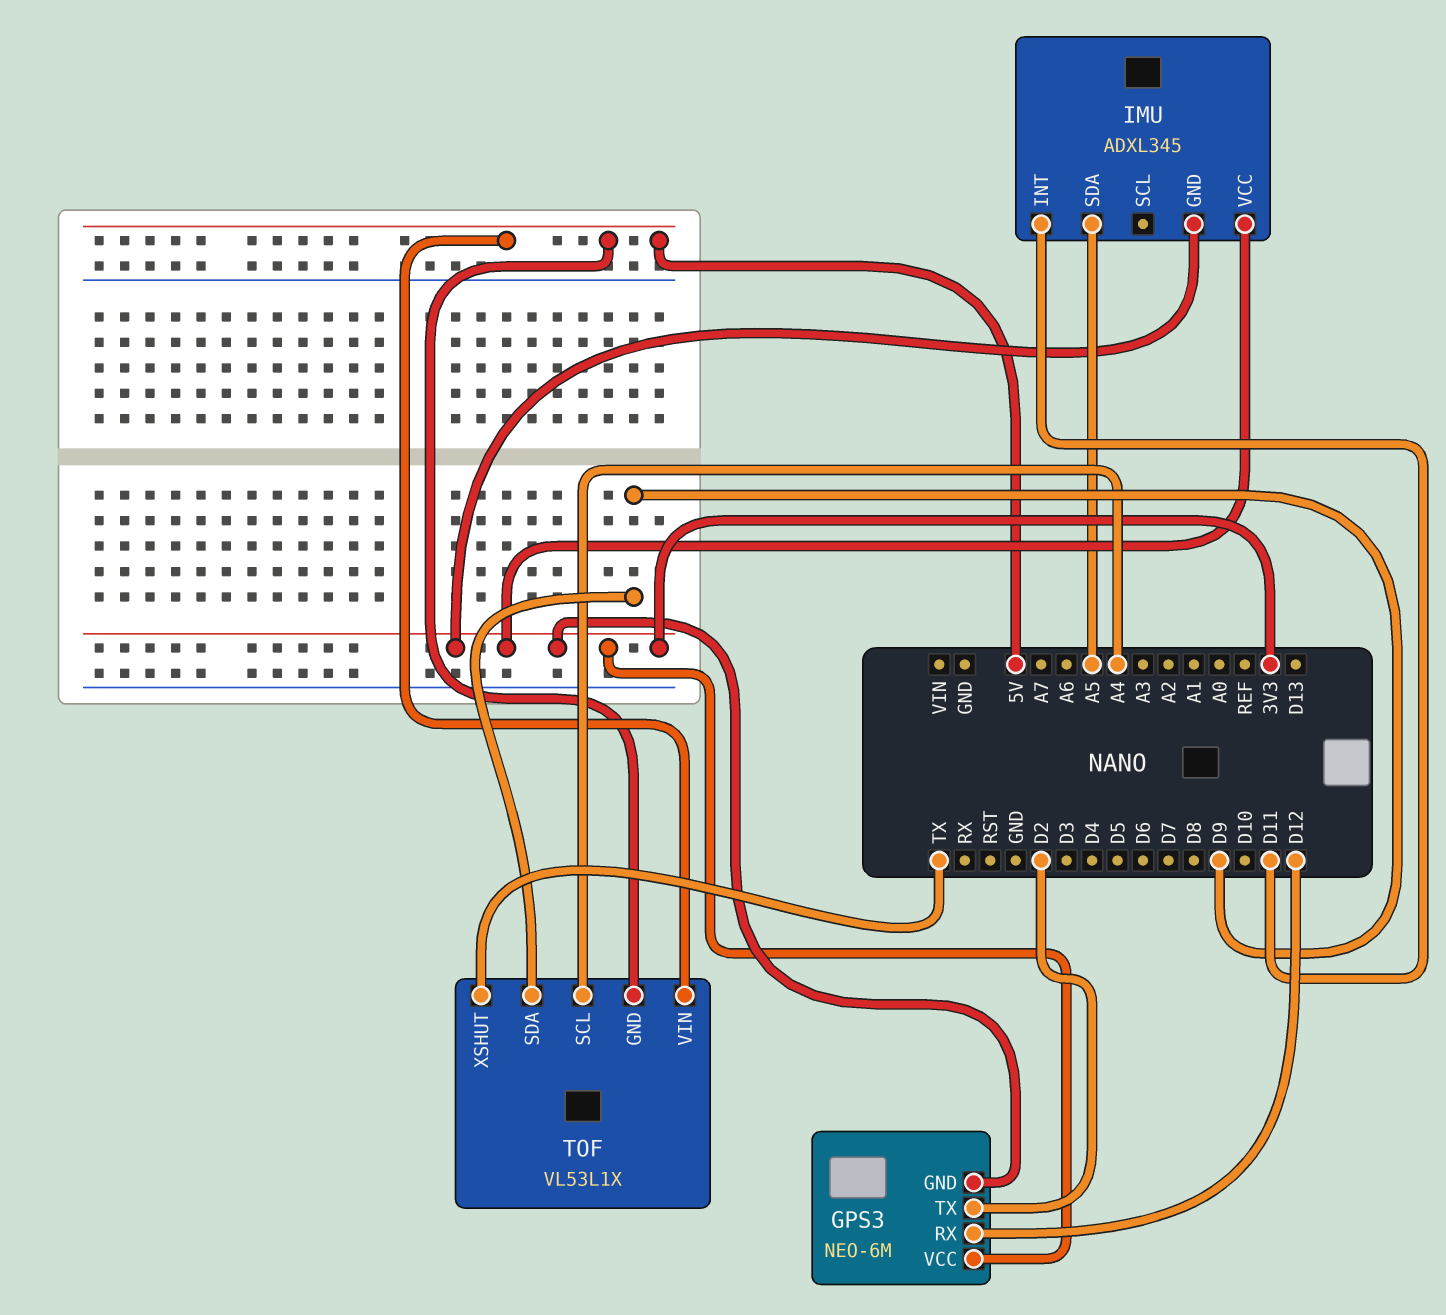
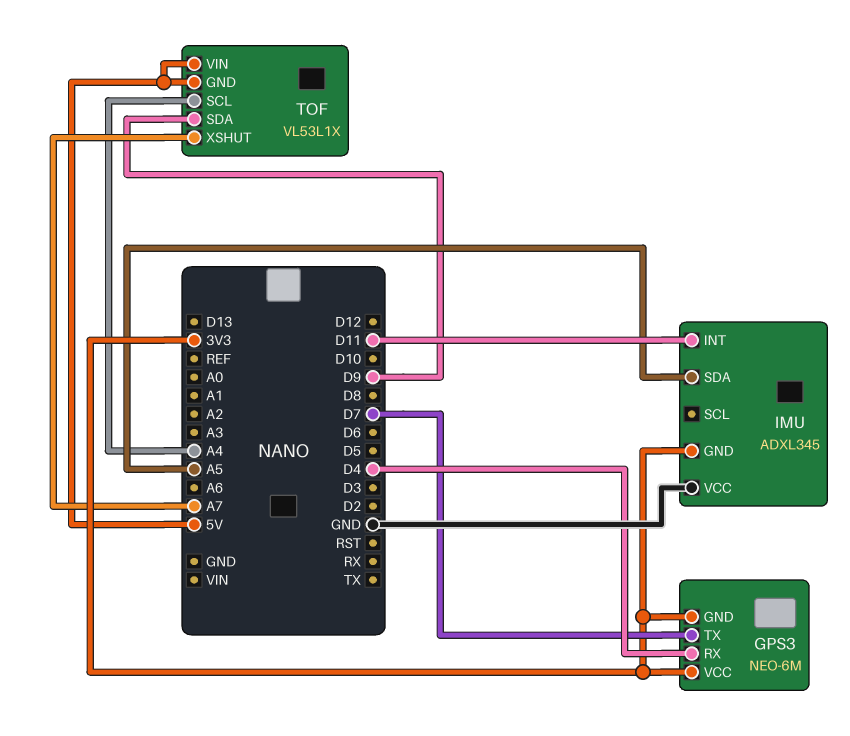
GPS3 pin RX: D12 -> D4
GPS3 pin TX: D2 -> D7
IMU pin VCC: 3V3 -> GND
TOF pin XSHUT: TX -> A7

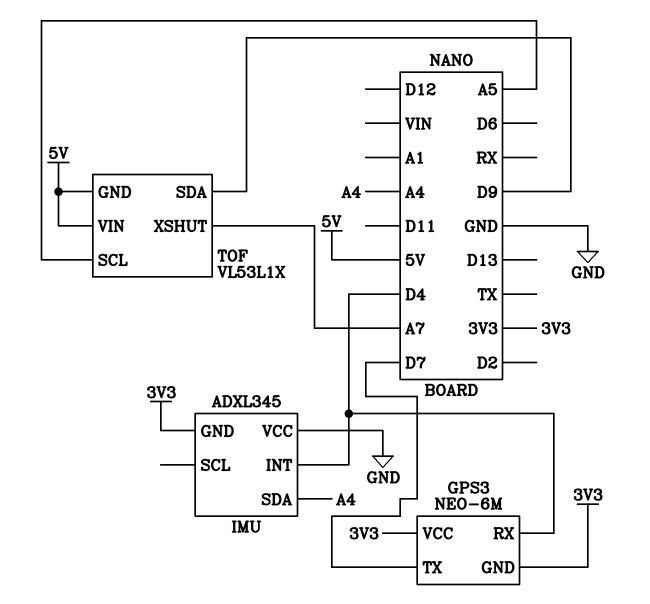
IMU pin INT: D11 -> D4
IMU pin SDA: A5 -> A4
TOF pin SCL: A4 -> A5

